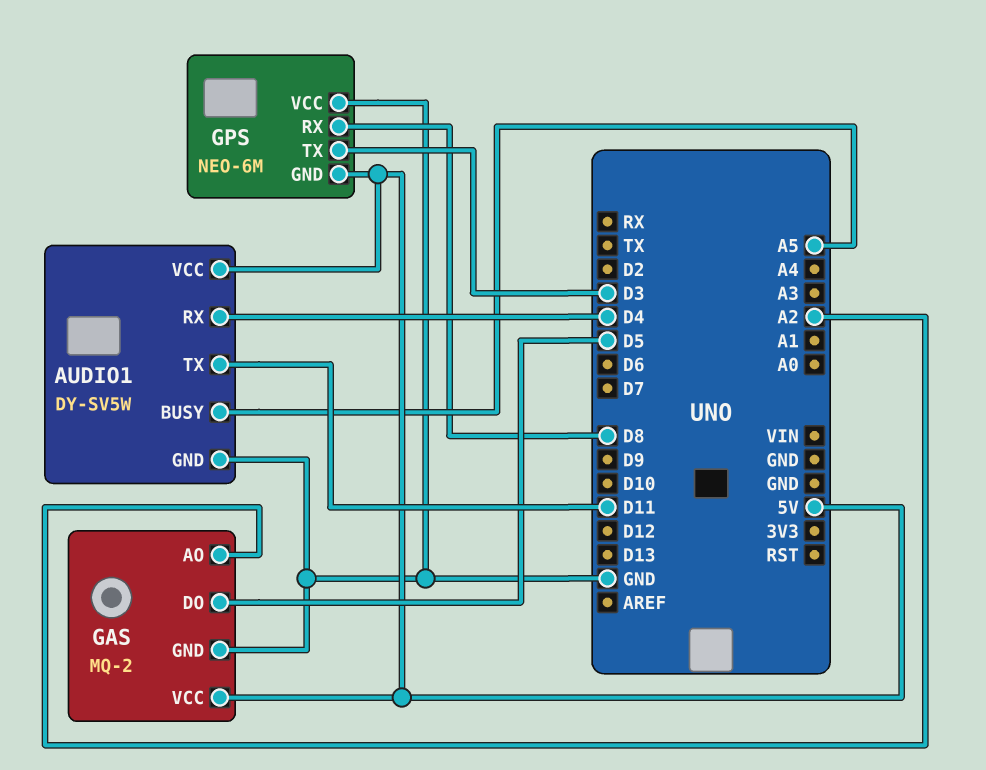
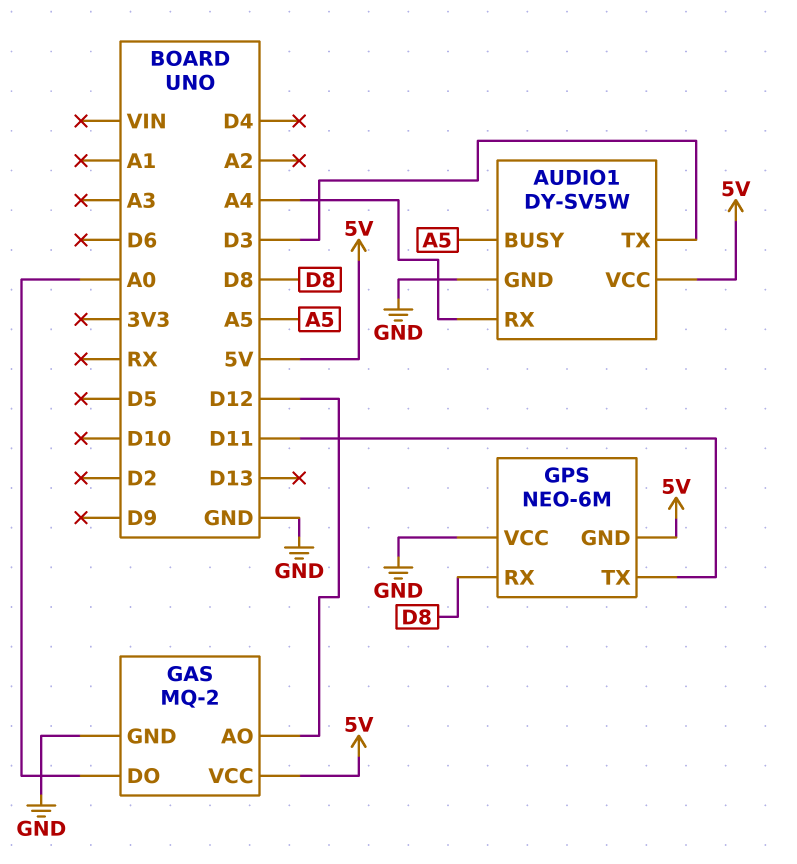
AUDIO1 pin RX: D4 -> A4
AUDIO1 pin TX: D11 -> D3
GAS pin AO: A2 -> D12
GAS pin DO: D5 -> A0
GPS pin TX: D3 -> D11

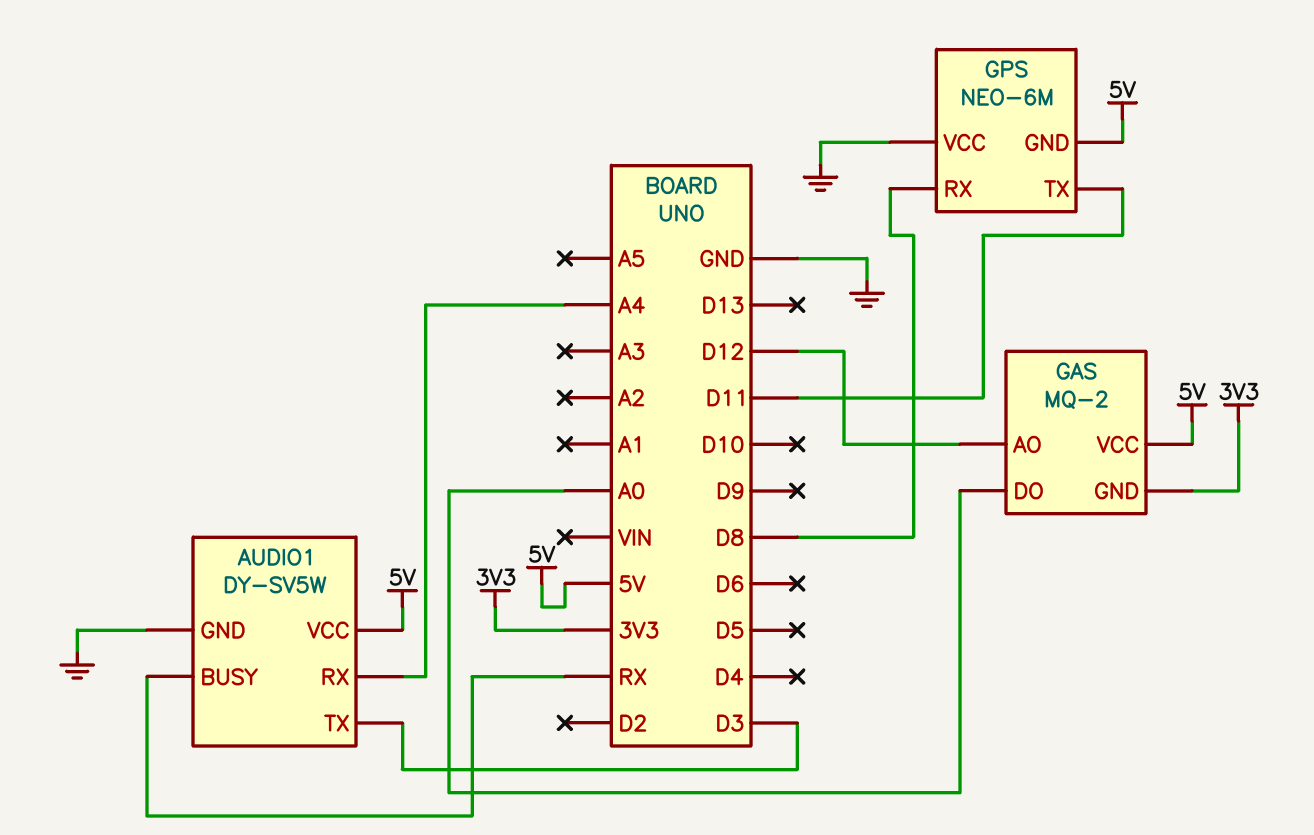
AUDIO1 pin BUSY: A5 -> RX
GAS pin GND: GND -> 3V3

